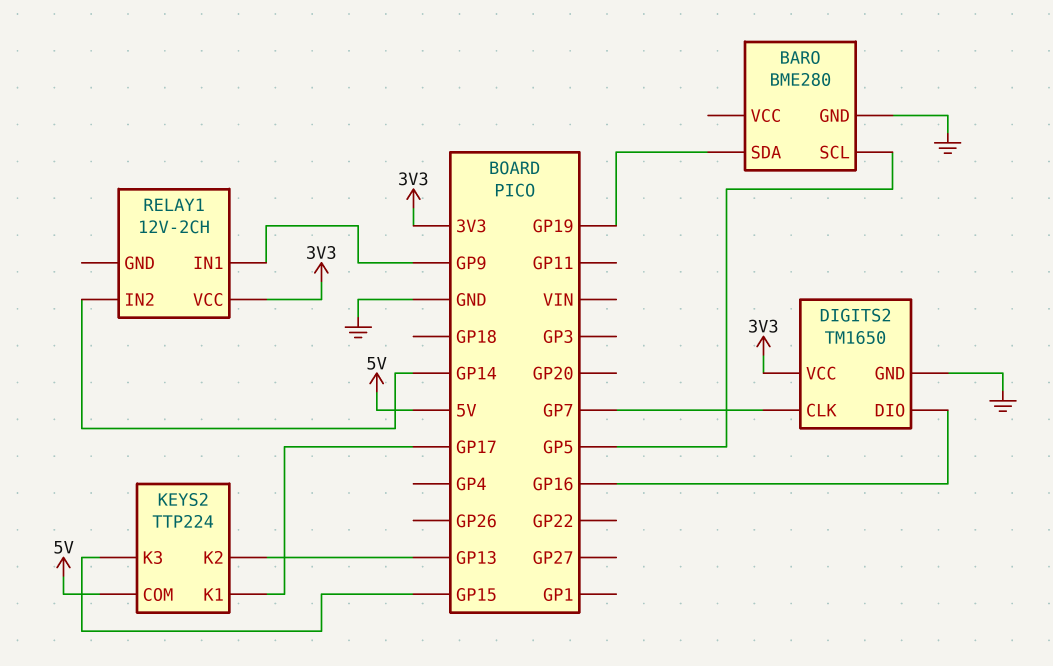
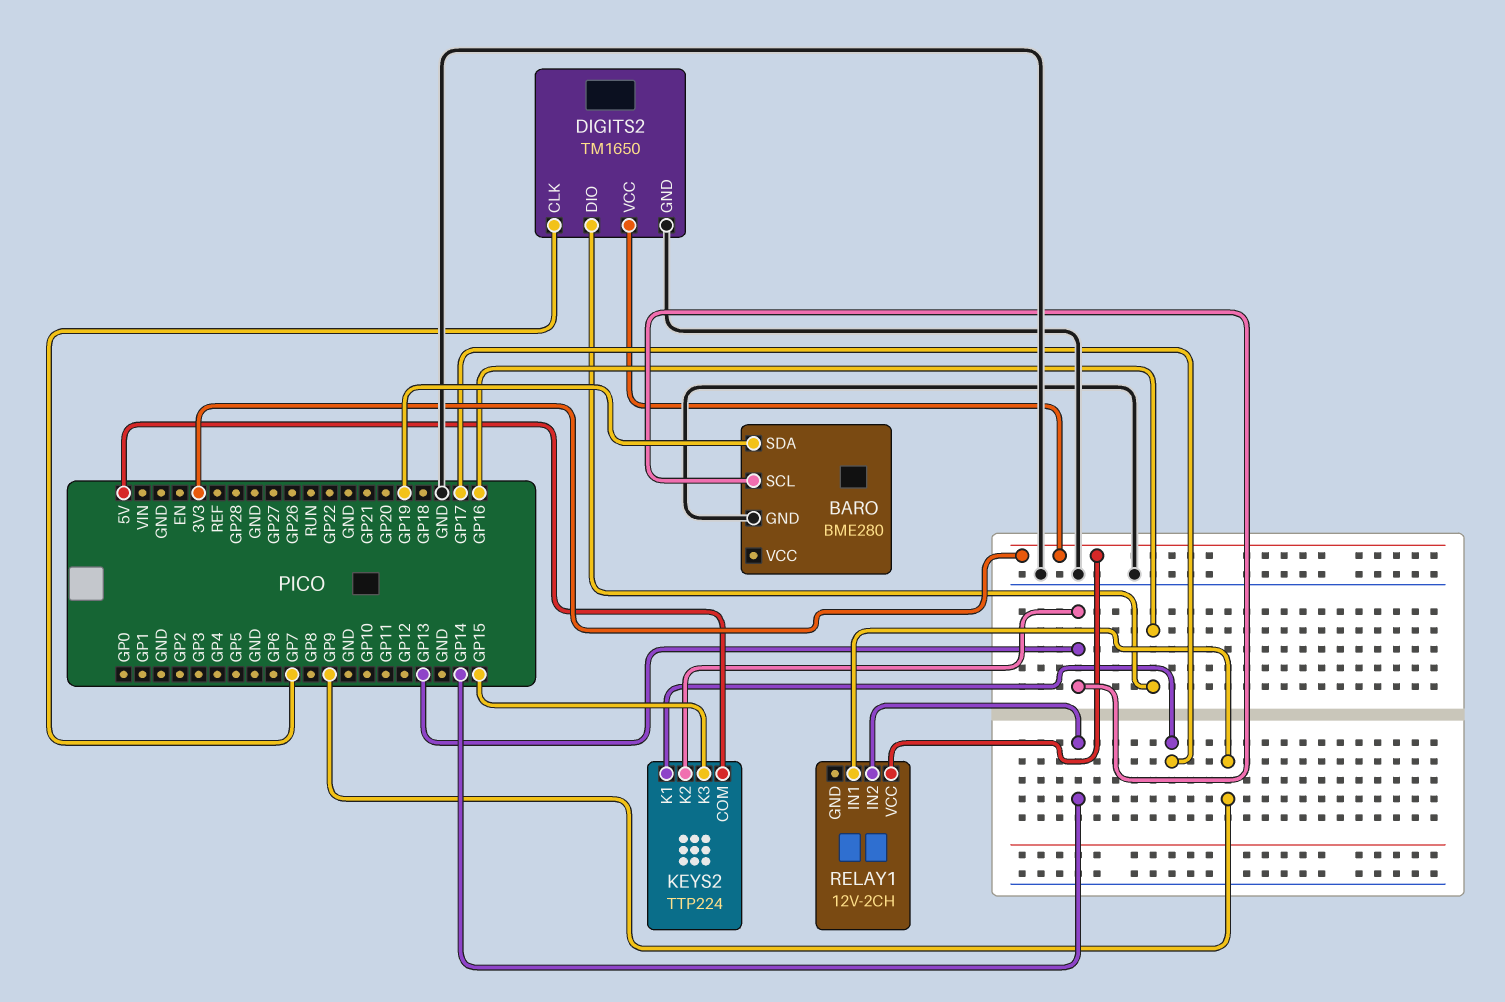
BARO pin SCL: GP5 -> GP13

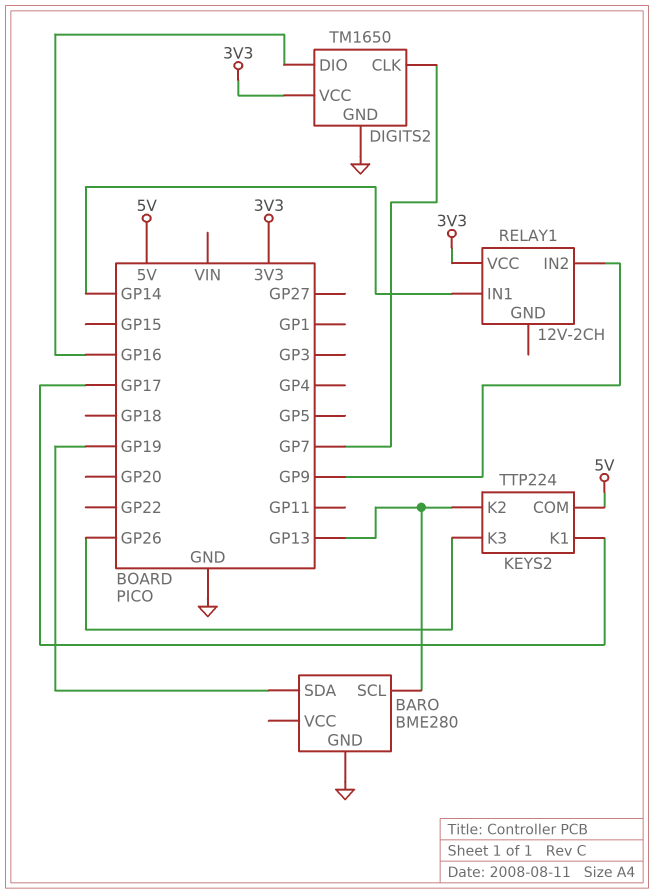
KEYS2 pin K3: GP15 -> GP26
RELAY1 pin IN1: GP9 -> GP14
RELAY1 pin IN2: GP14 -> GP9

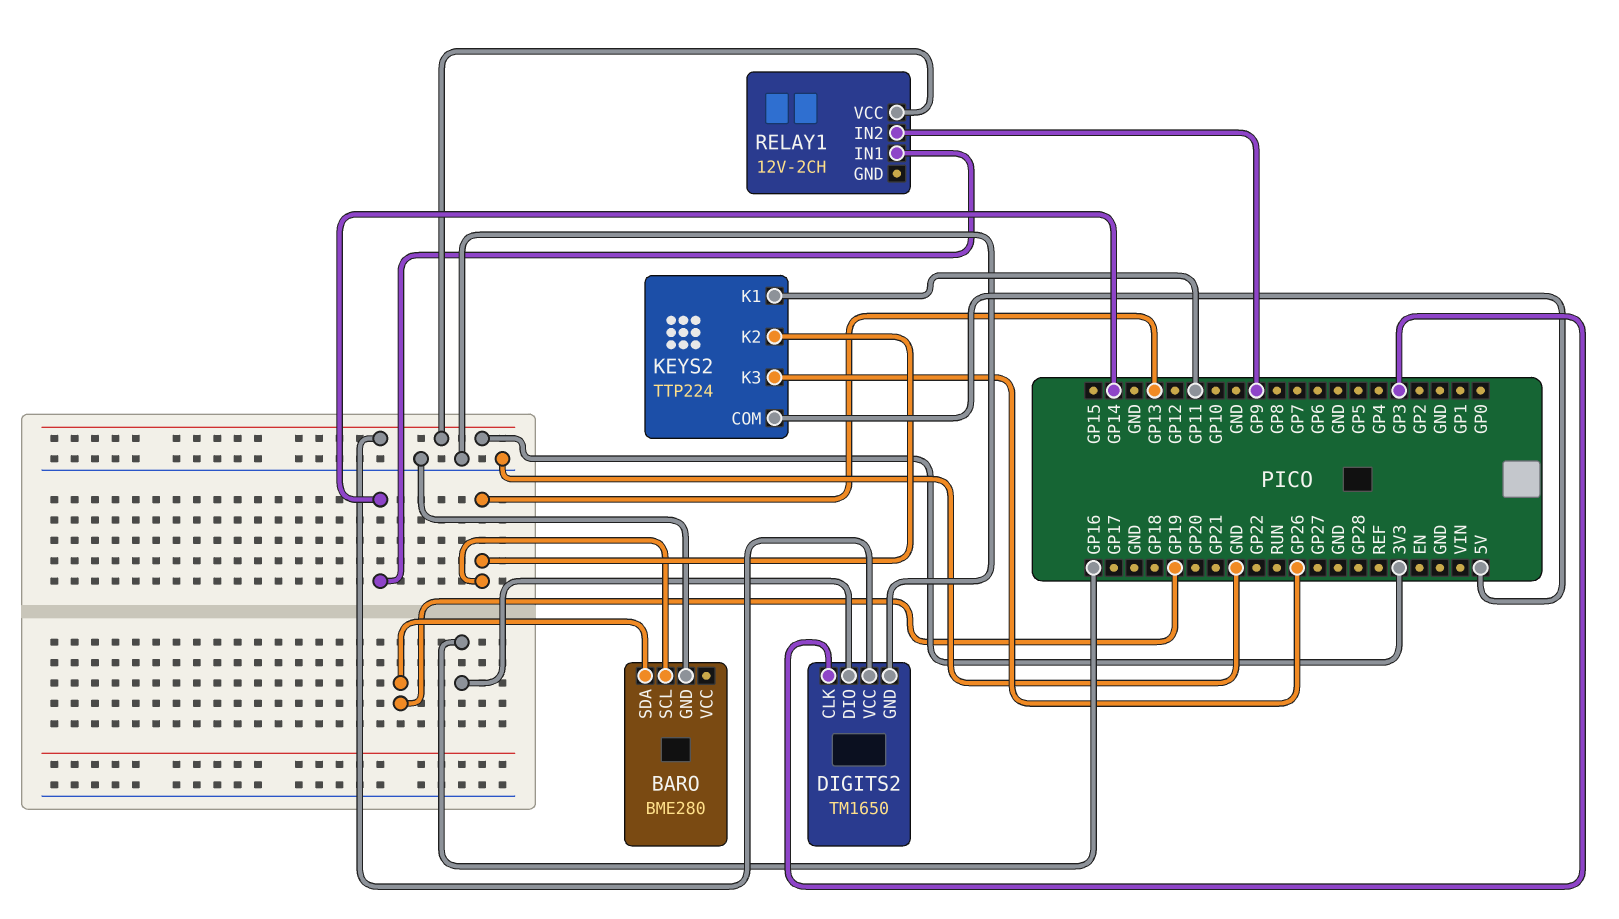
DIGITS2 pin CLK: GP7 -> GP3
KEYS2 pin K1: GP17 -> GP11

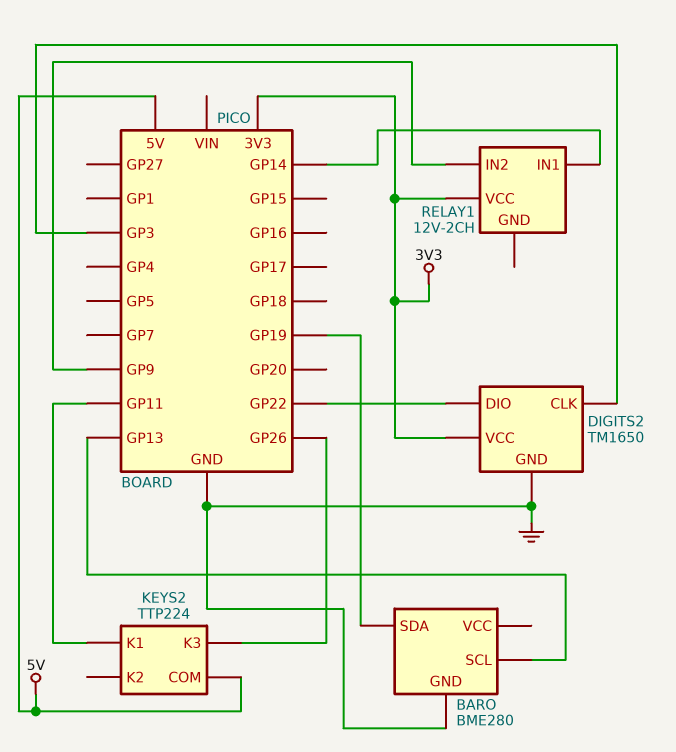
DIGITS2 pin DIO: GP16 -> GP22
KEYS2 pin K2: GP13 -> none

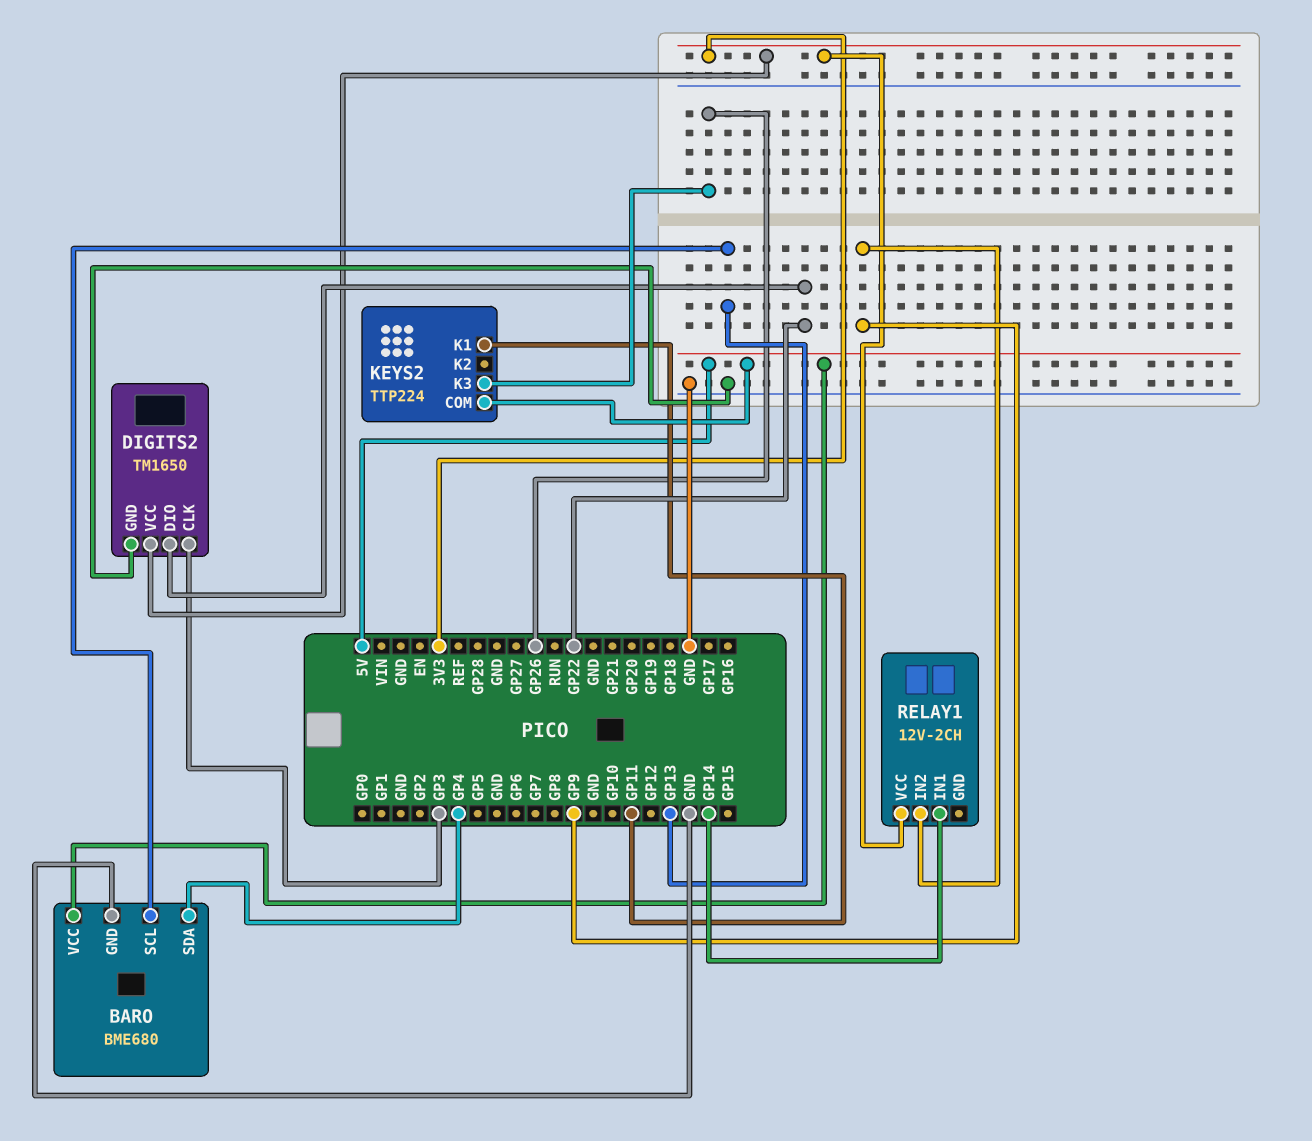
BARO: BME280 -> BME680
BARO pin SDA: GP19 -> GP4
BARO pin VCC: none -> 5V

